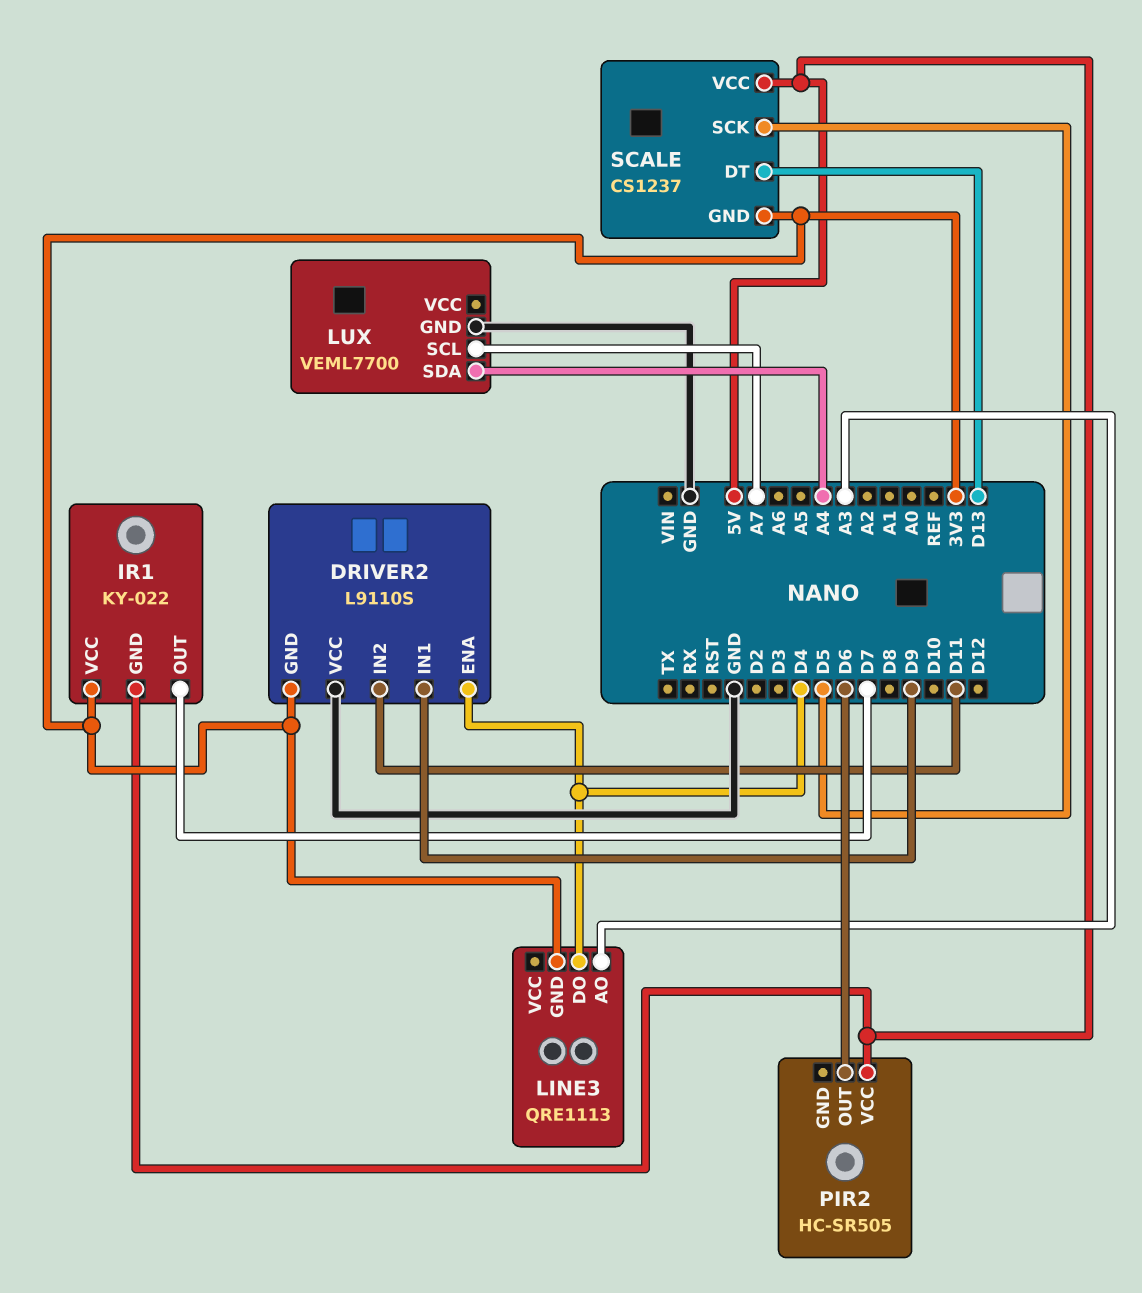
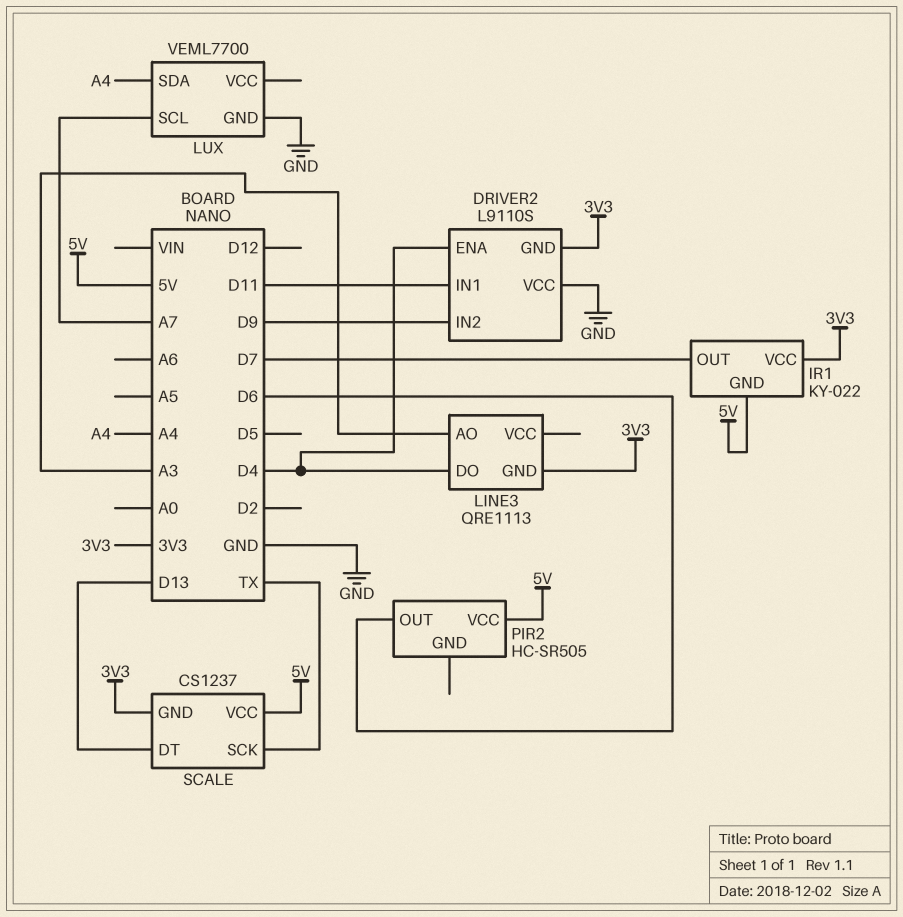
DRIVER2 pin IN1: D9 -> D11
DRIVER2 pin IN2: D11 -> D9
SCALE pin SCK: D5 -> TX

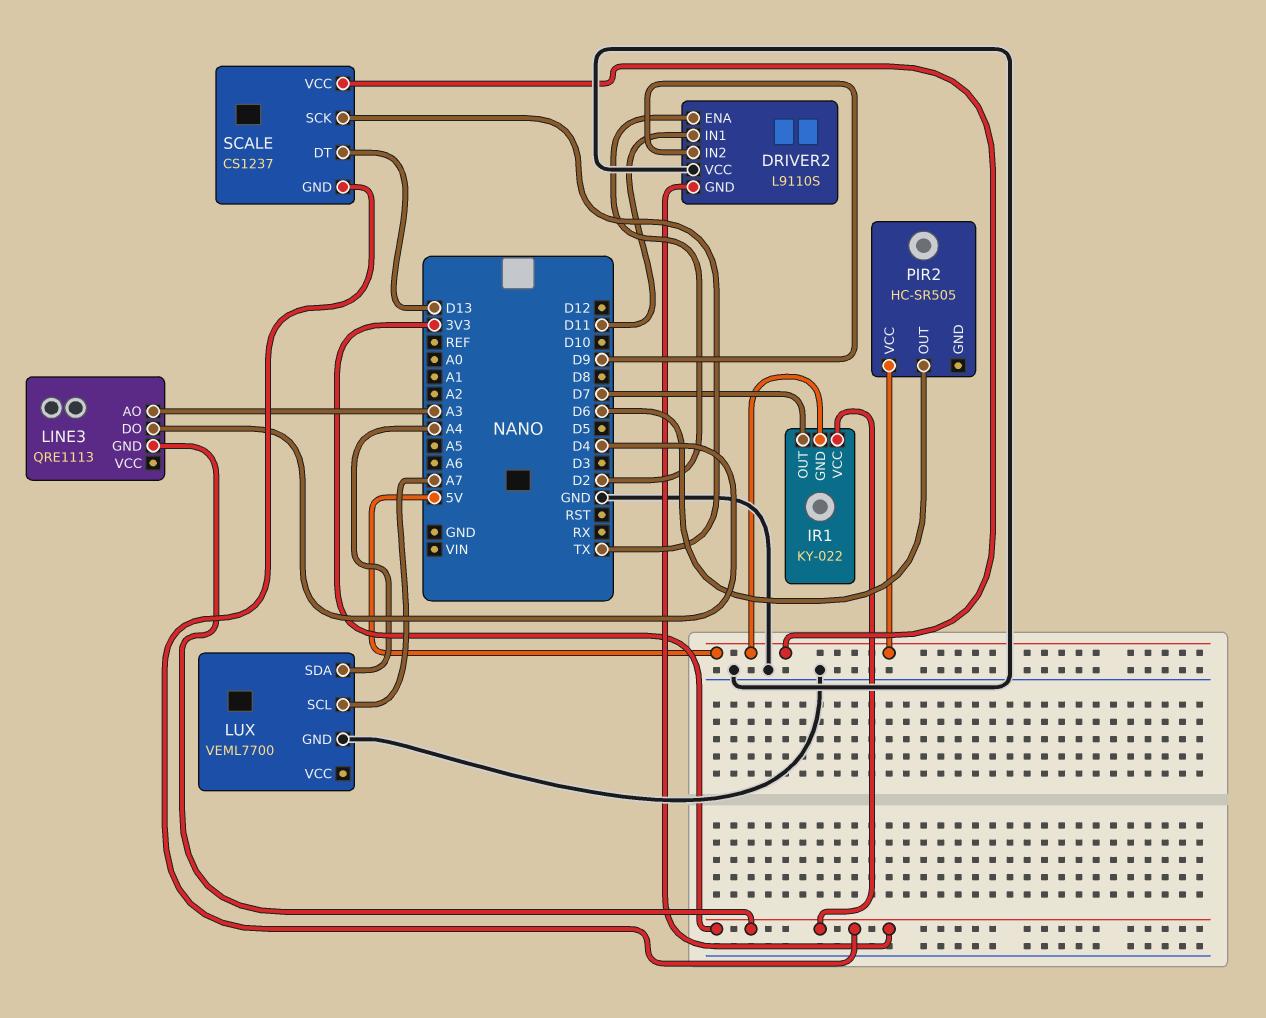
DRIVER2 pin ENA: D4 -> D2

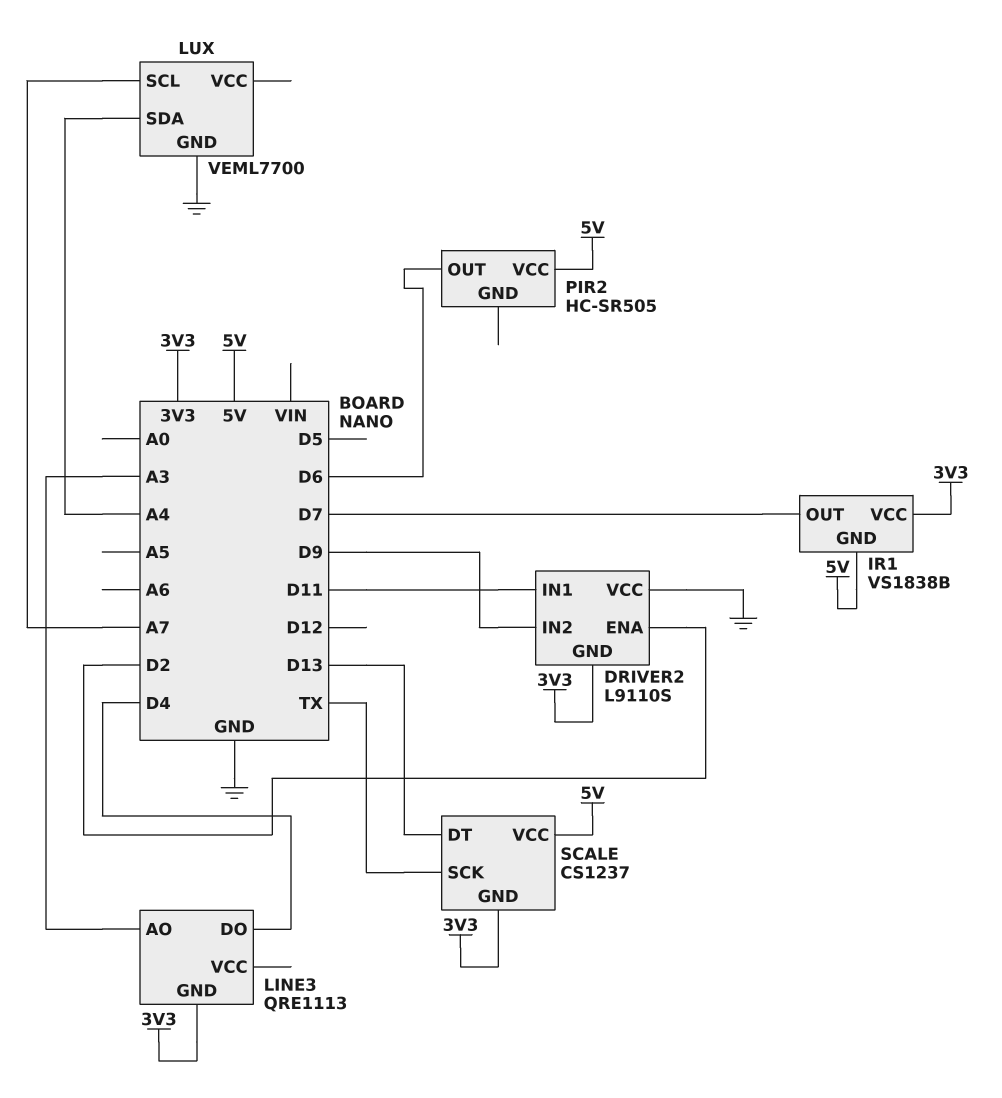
IR1: KY-022 -> VS1838B

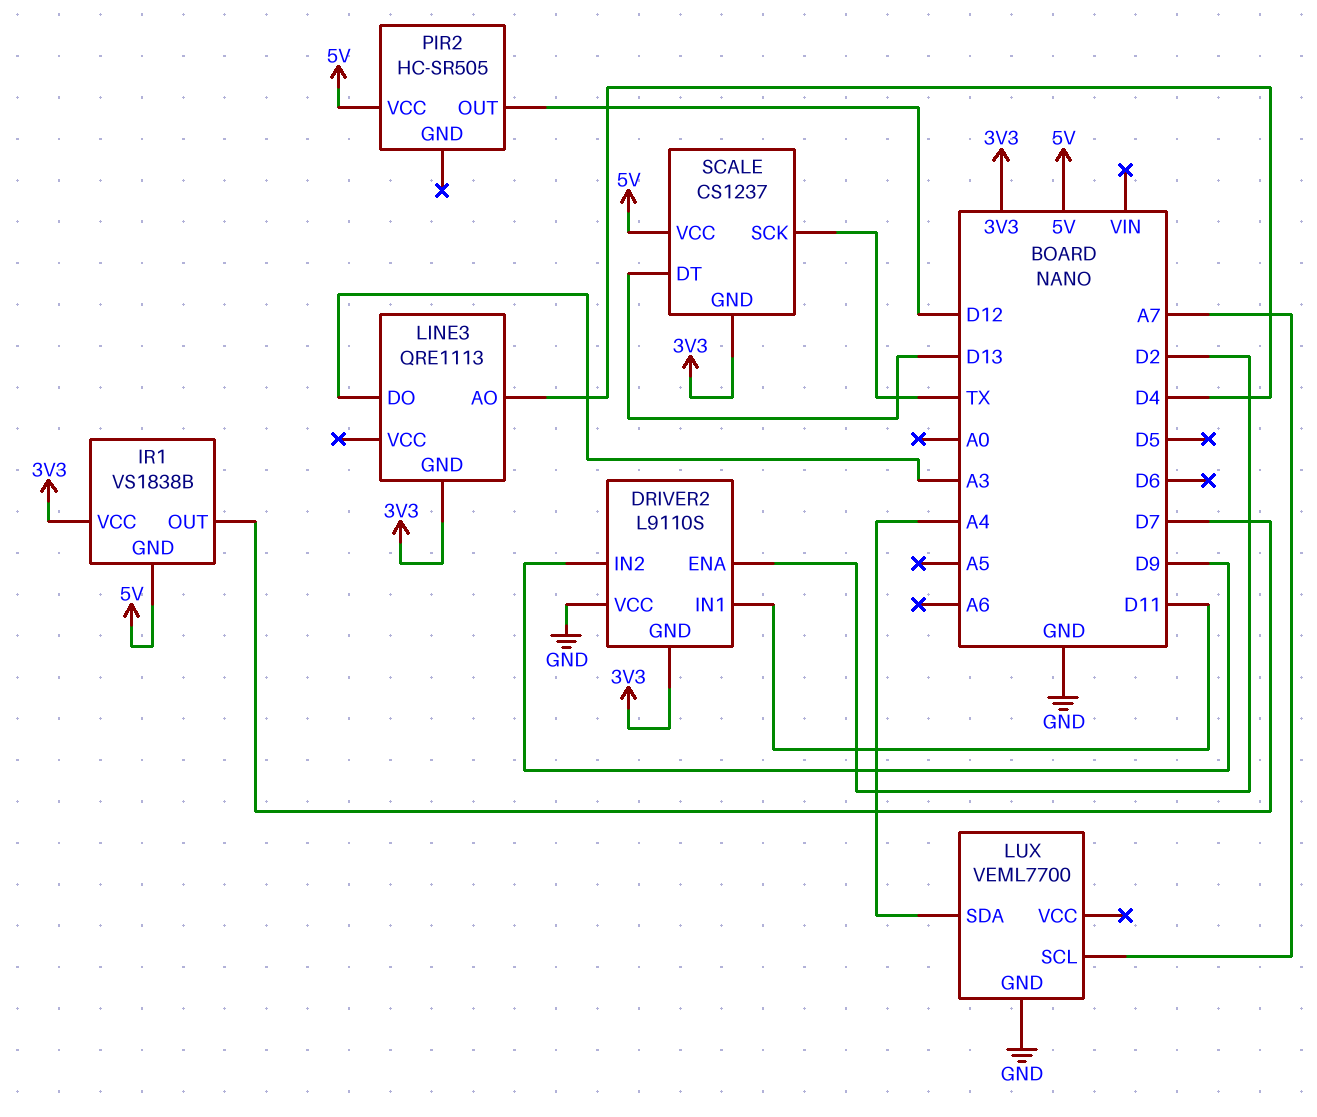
LINE3 pin AO: A3 -> D4
LINE3 pin DO: D4 -> A3
PIR2 pin OUT: D6 -> D12

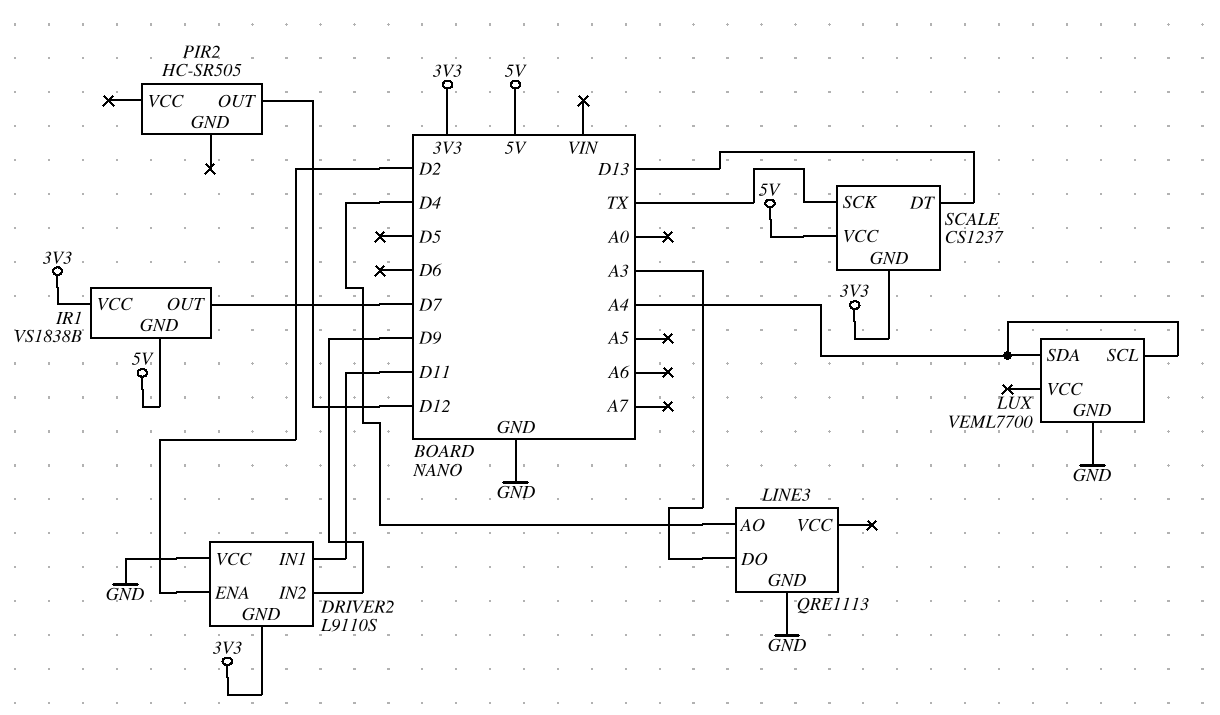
LINE3 pin GND: 3V3 -> GND
LUX pin SCL: A7 -> A4
PIR2 pin VCC: 5V -> none

